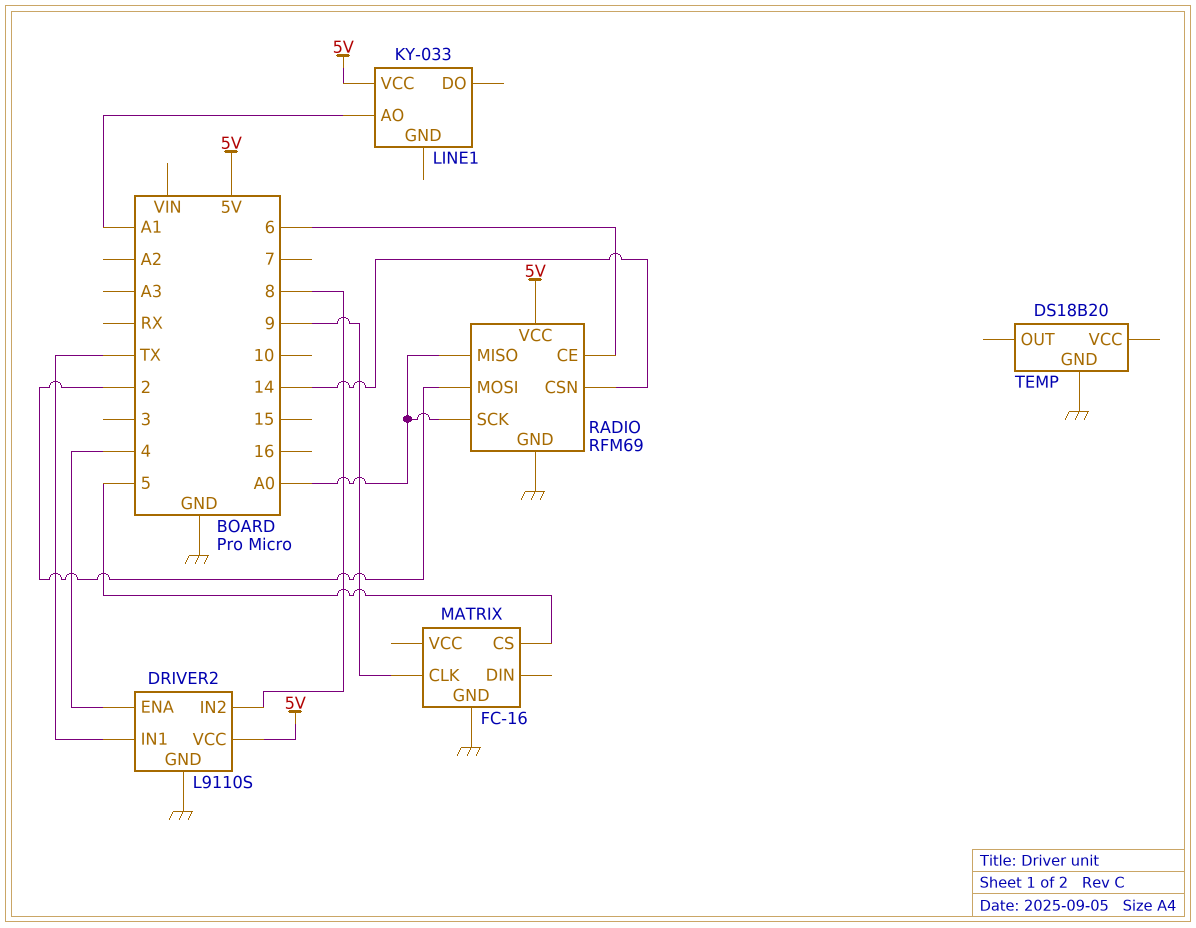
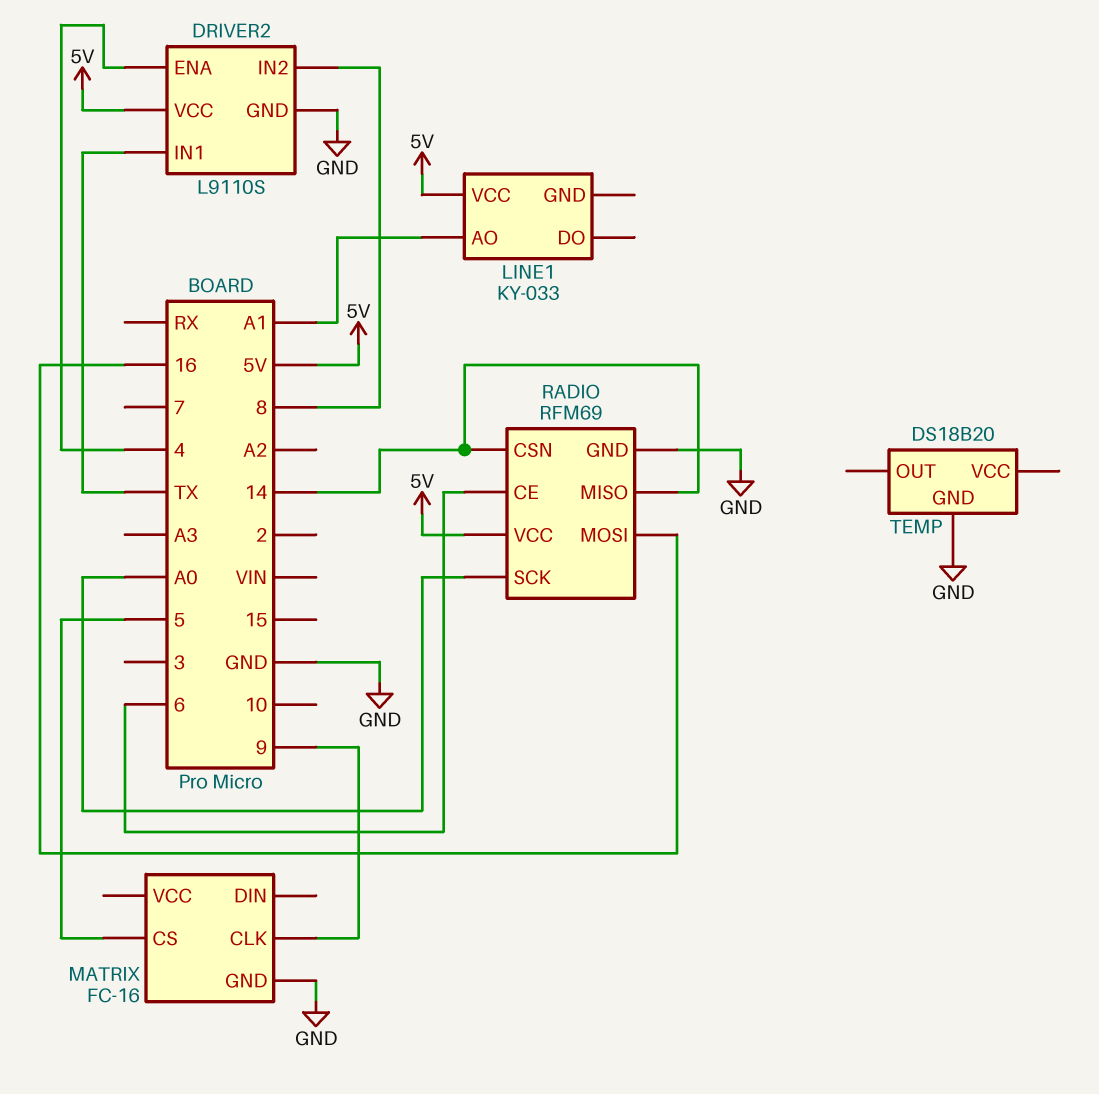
RADIO pin MISO: A0 -> 14
RADIO pin MOSI: 2 -> 16

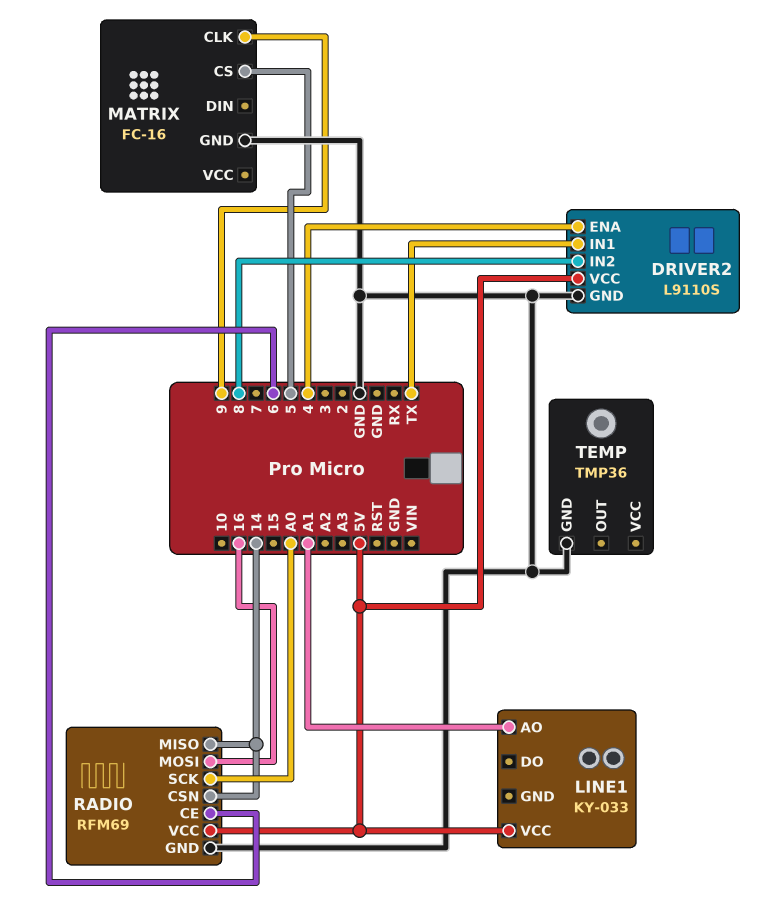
TEMP: DS18B20 -> TMP36

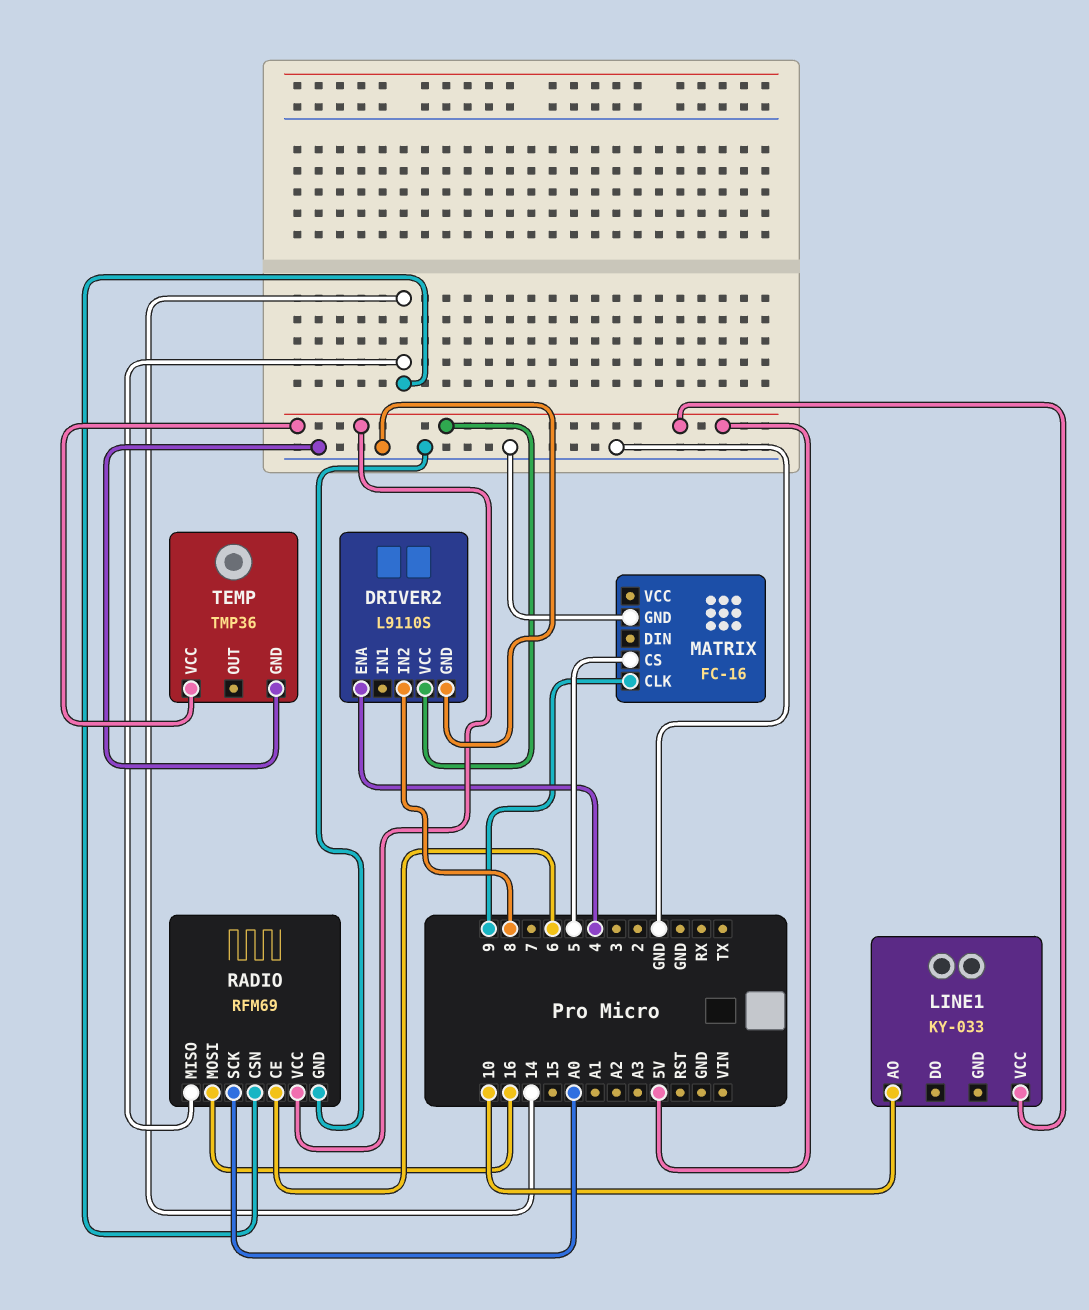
DRIVER2 pin IN1: TX -> none
LINE1 pin AO: A1 -> 10
TEMP pin VCC: none -> 5V

